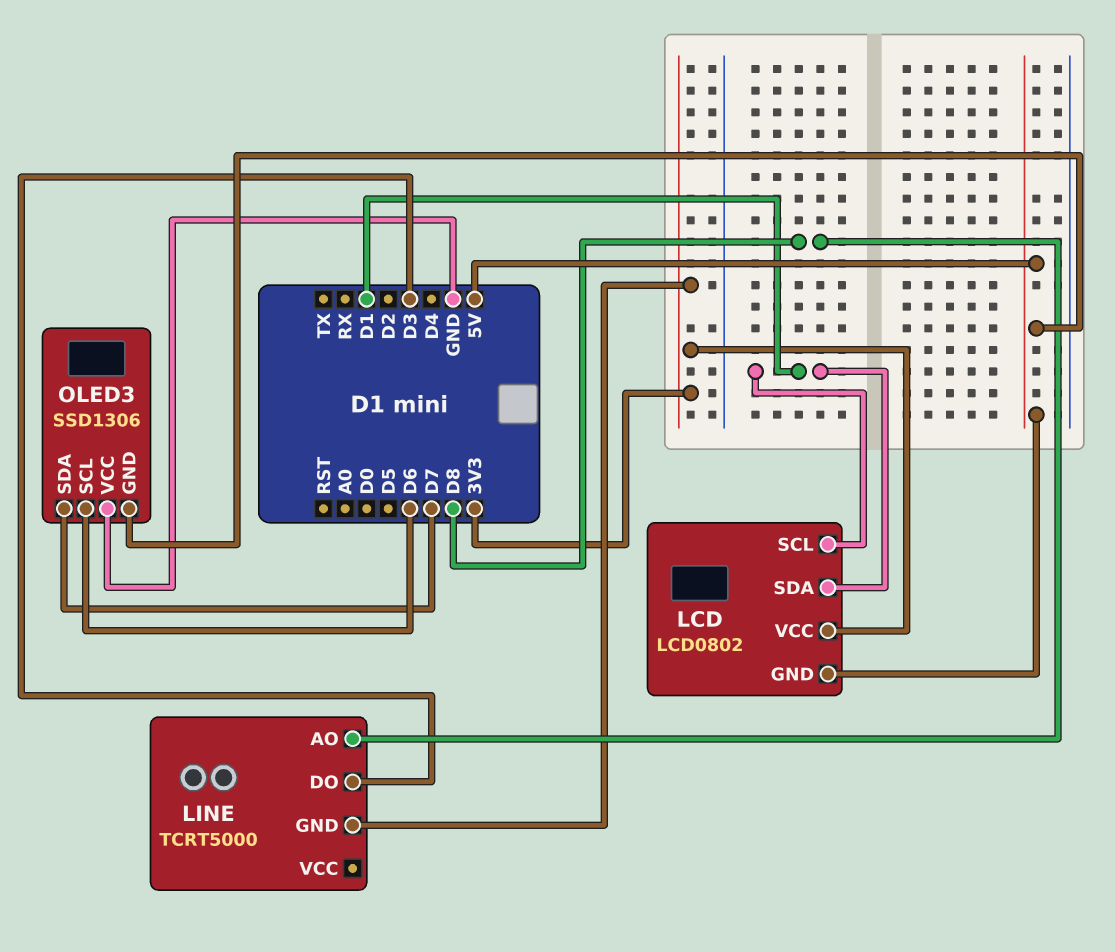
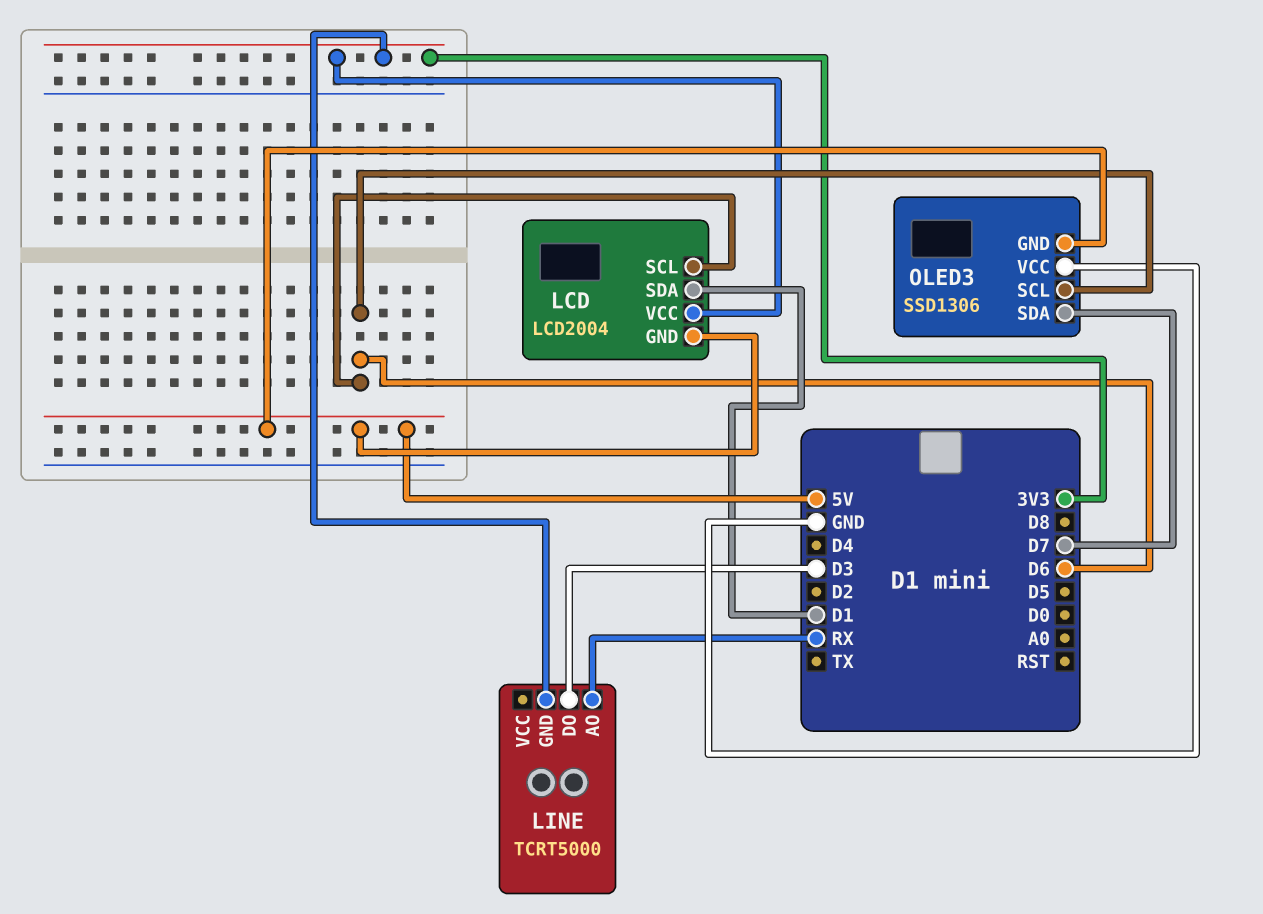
LCD: LCD0802 -> LCD2004
LCD pin SCL: D1 -> D6
LINE pin AO: D8 -> RX

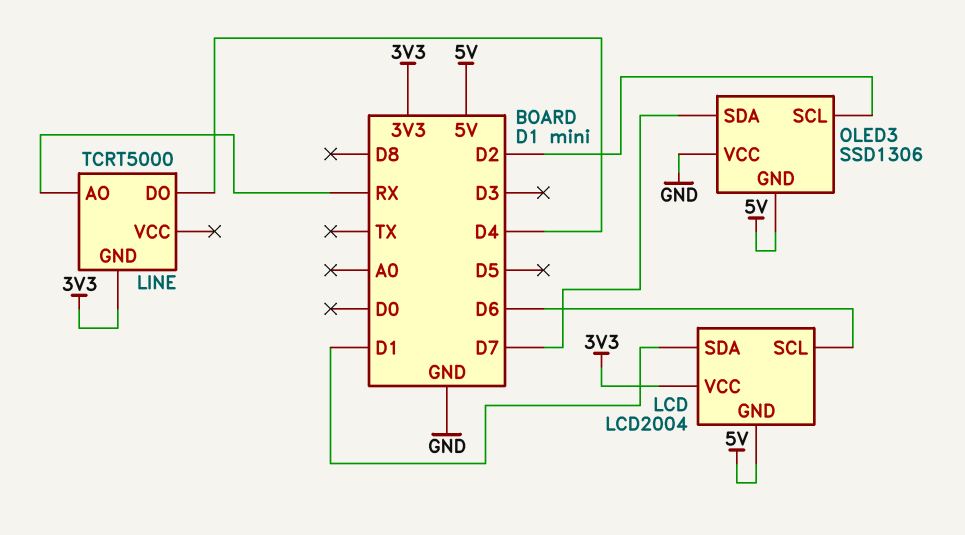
LINE pin DO: D3 -> D4
OLED3 pin SCL: D6 -> D2

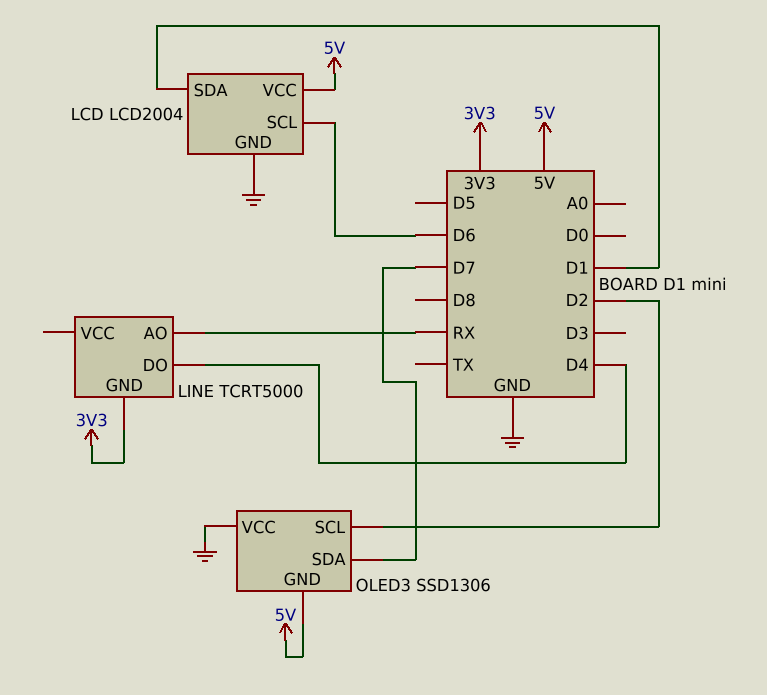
LCD pin GND: 5V -> GND
LCD pin VCC: 3V3 -> 5V

